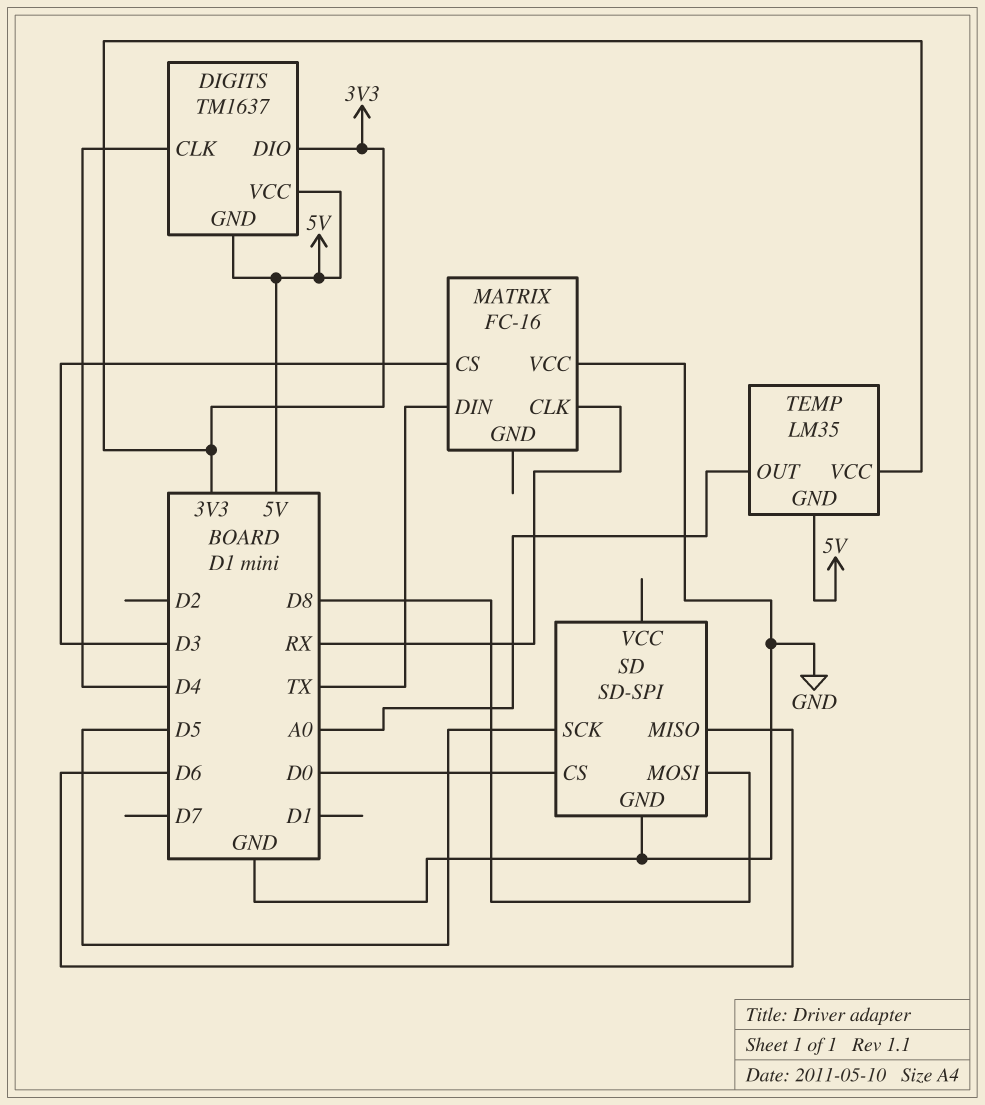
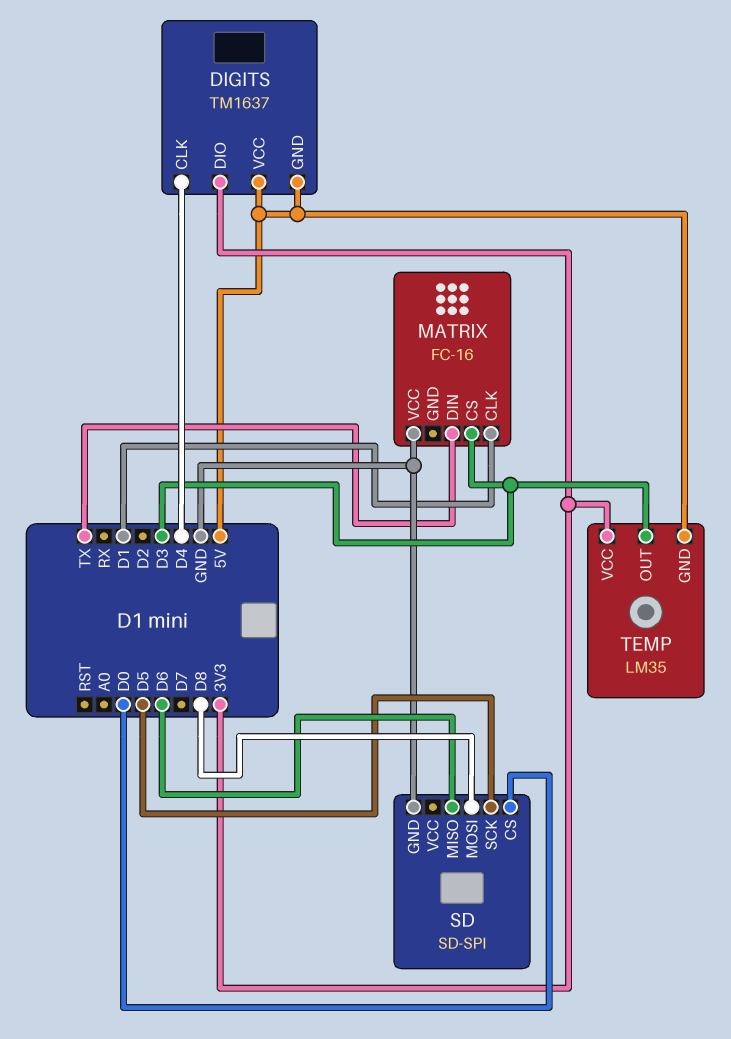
MATRIX pin CLK: RX -> D1
TEMP pin OUT: A0 -> D3

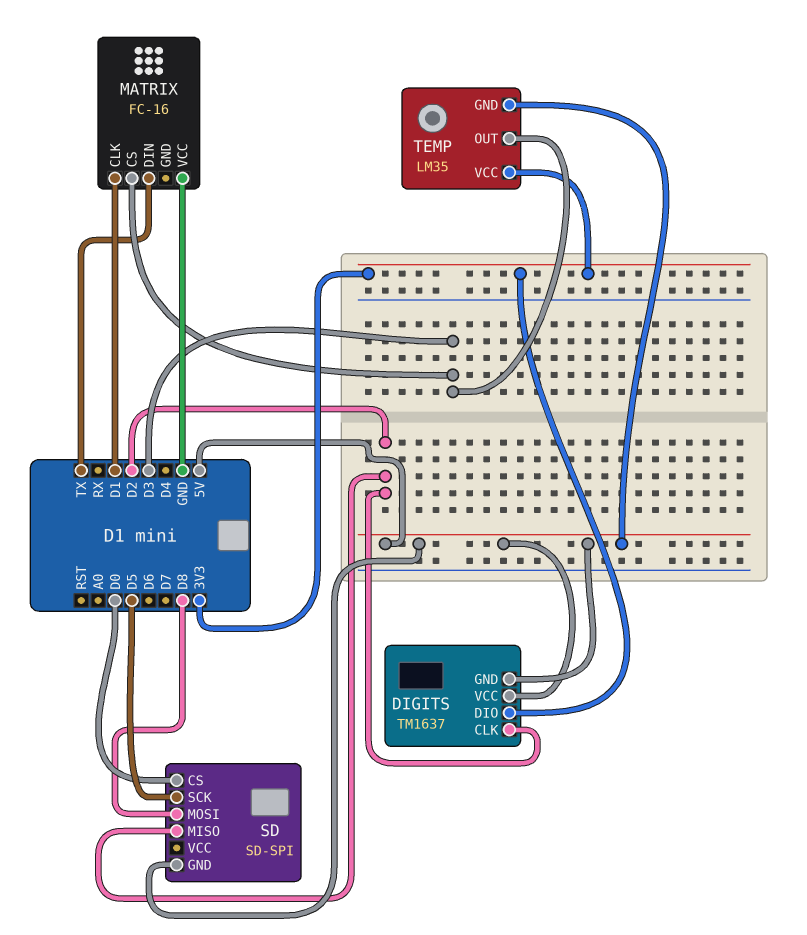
DIGITS pin CLK: D4 -> D2
SD pin GND: GND -> 5V
SD pin MISO: D6 -> D2

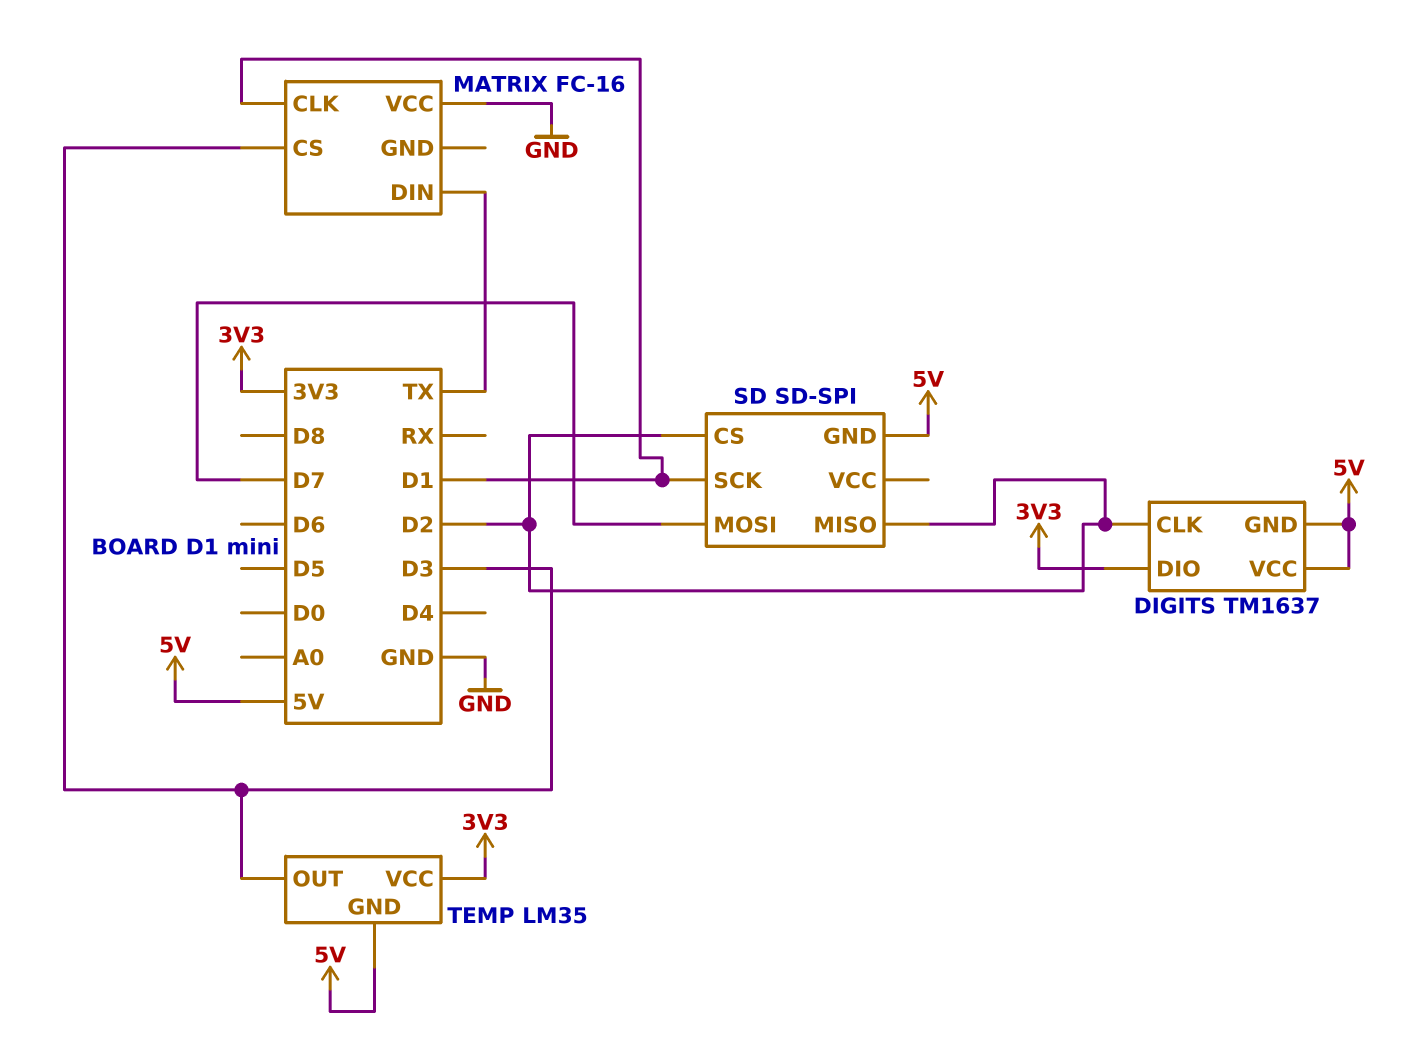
SD pin CS: D0 -> D2
SD pin MOSI: D8 -> D7
SD pin SCK: D5 -> D1

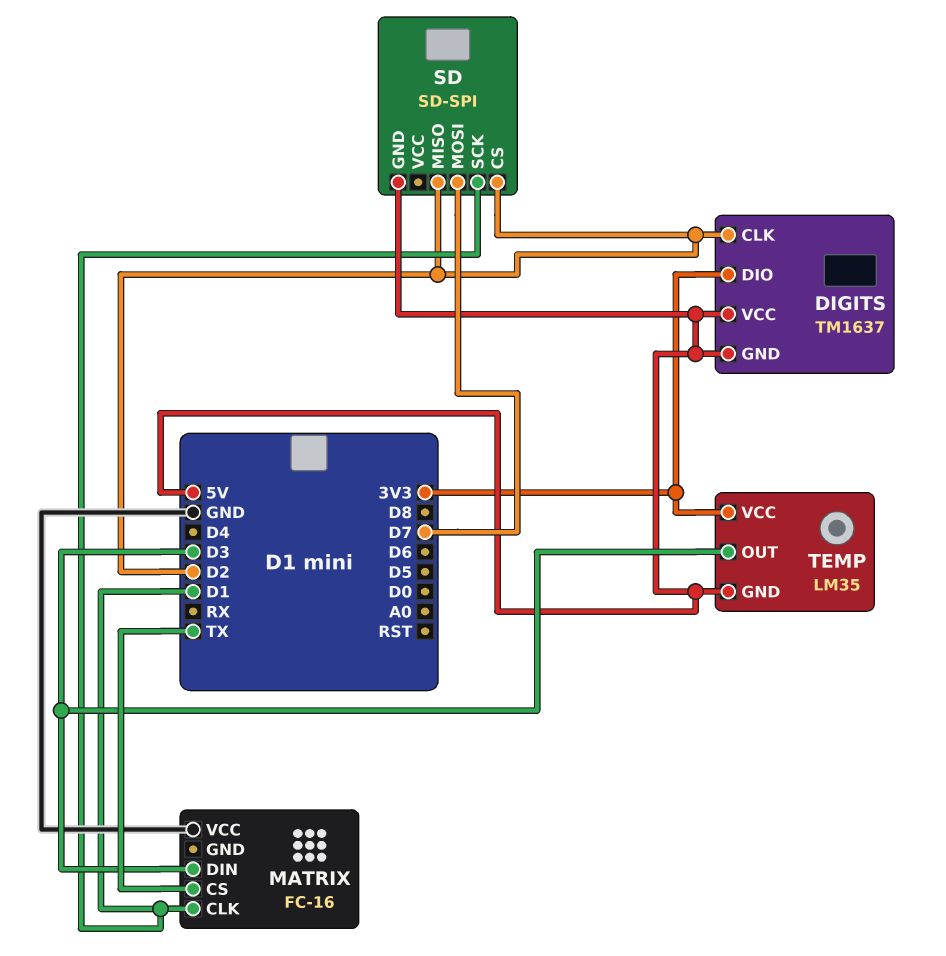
MATRIX pin CS: D3 -> TX
MATRIX pin DIN: TX -> D3

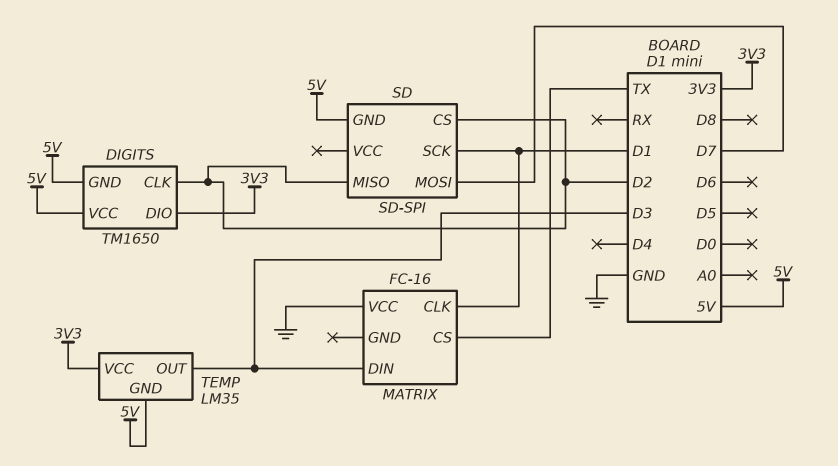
DIGITS: TM1637 -> TM1650

